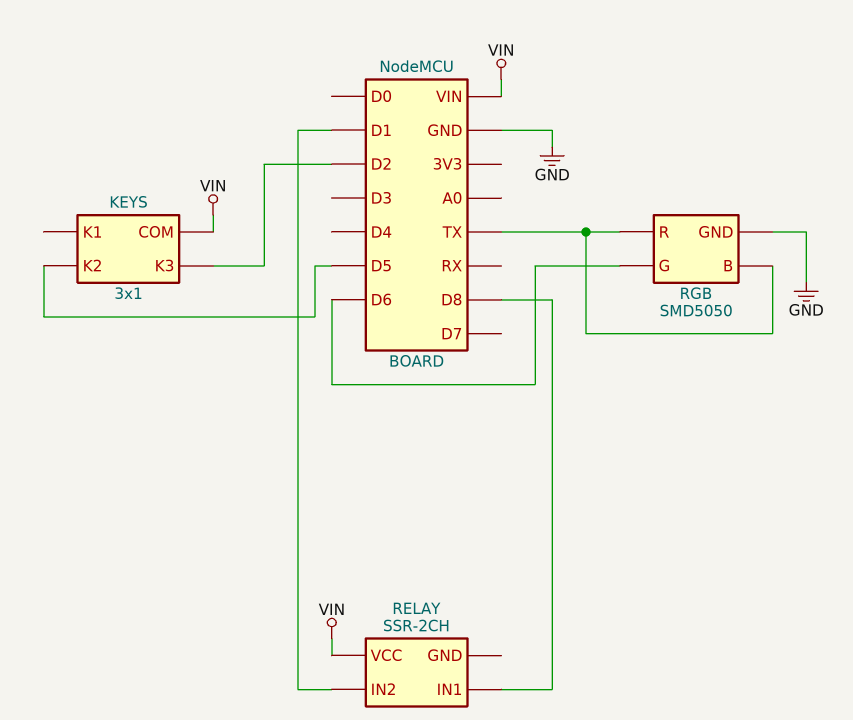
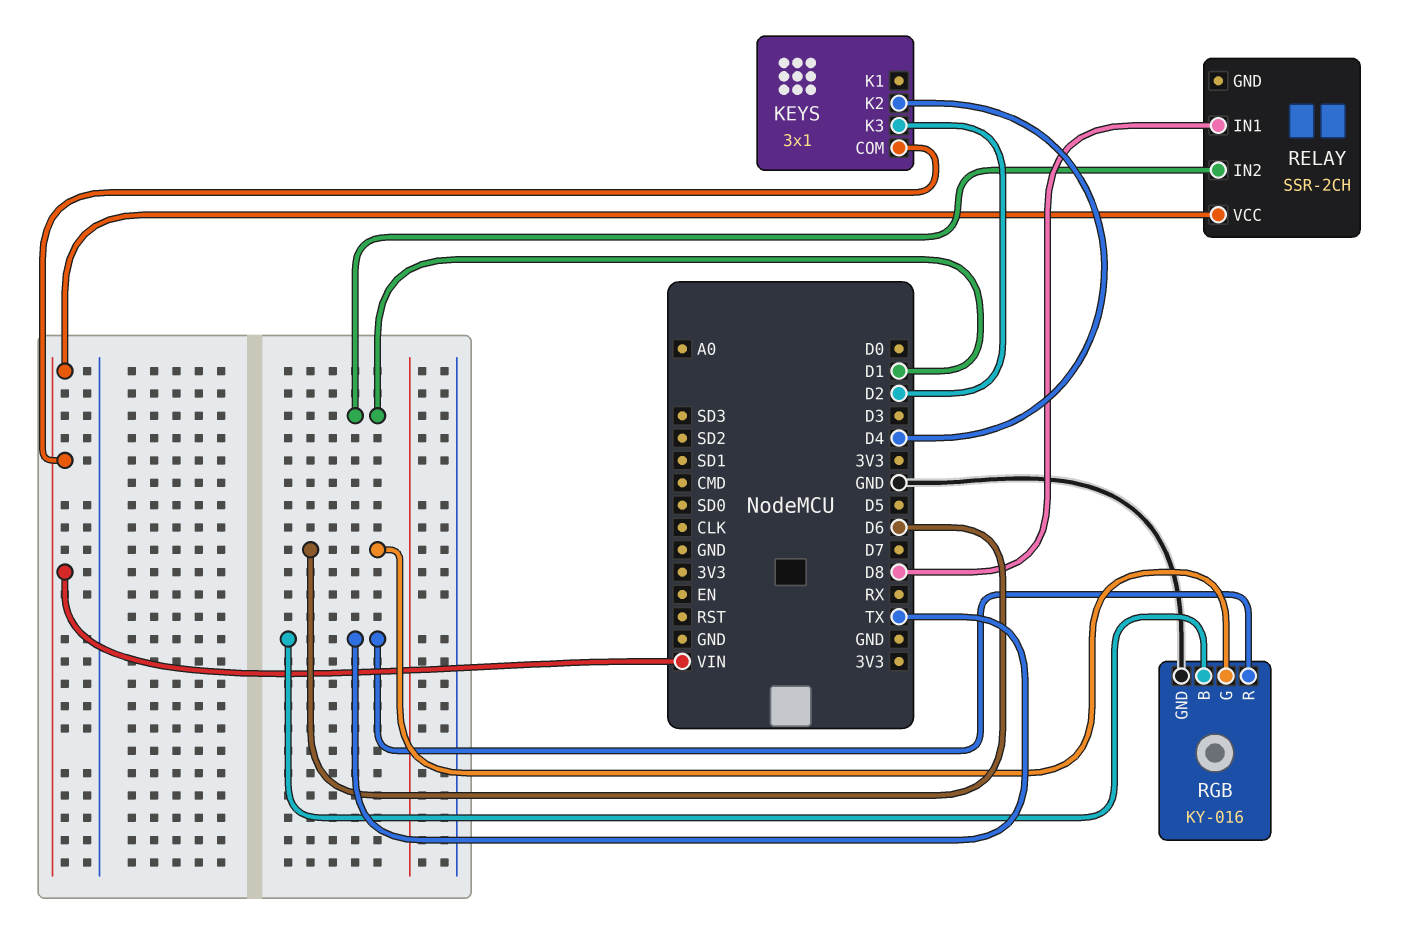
KEYS pin K2: D5 -> D4
RGB: SMD5050 -> KY-016

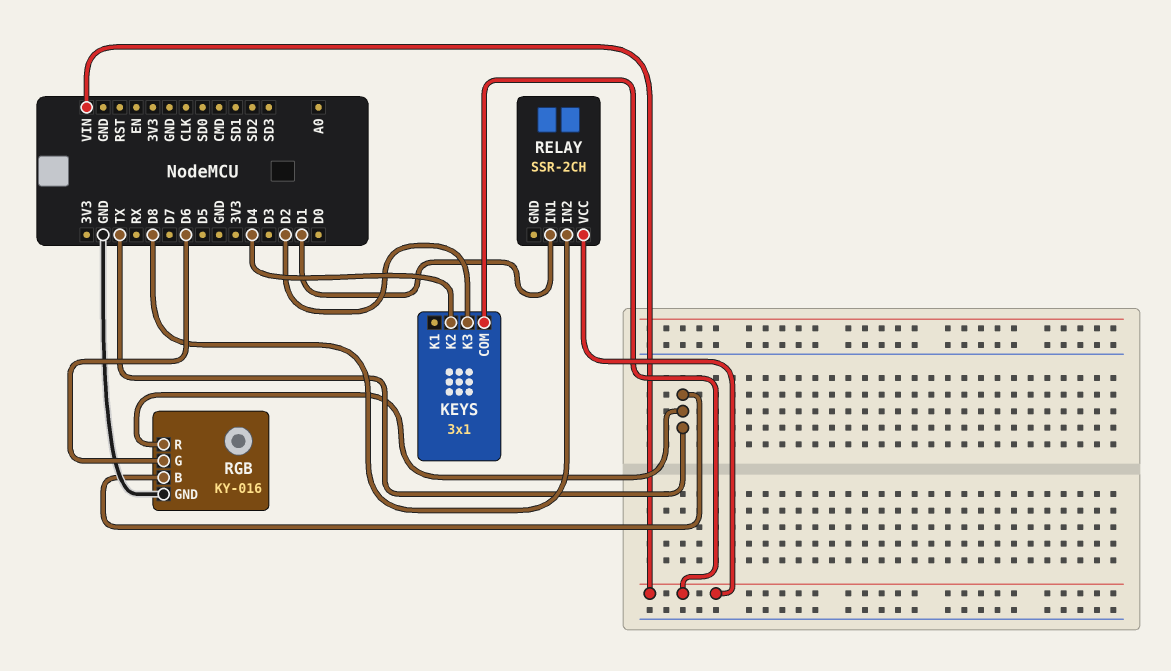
RELAY pin IN1: D8 -> D1
RELAY pin IN2: D1 -> D8

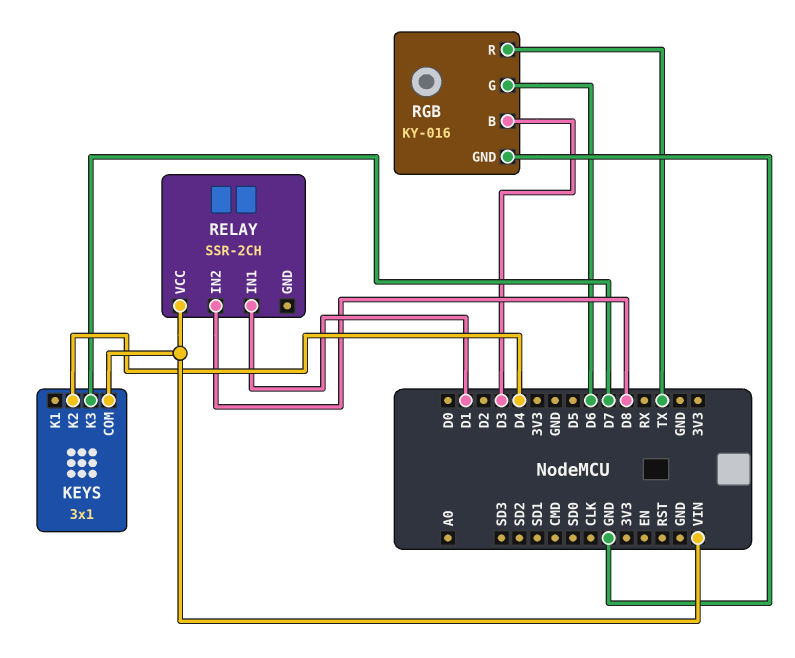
KEYS pin K3: D2 -> D7
RGB pin B: TX -> D3

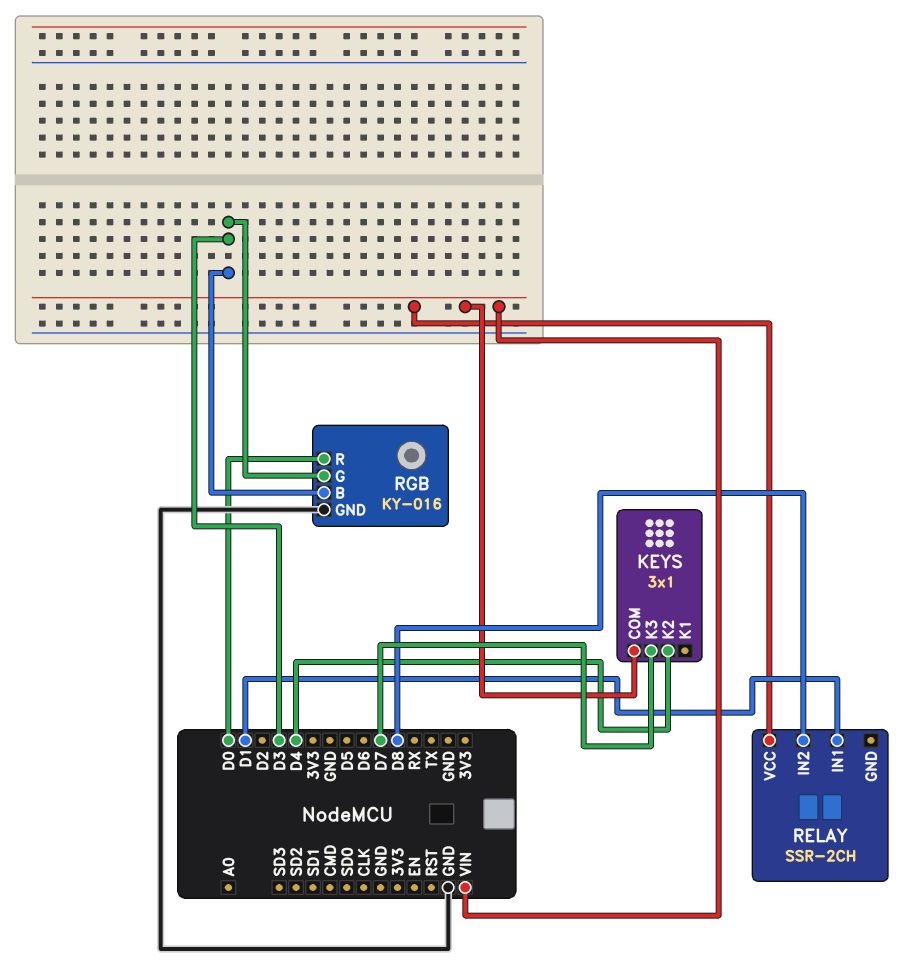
RGB pin G: D6 -> D3
RGB pin R: TX -> D0

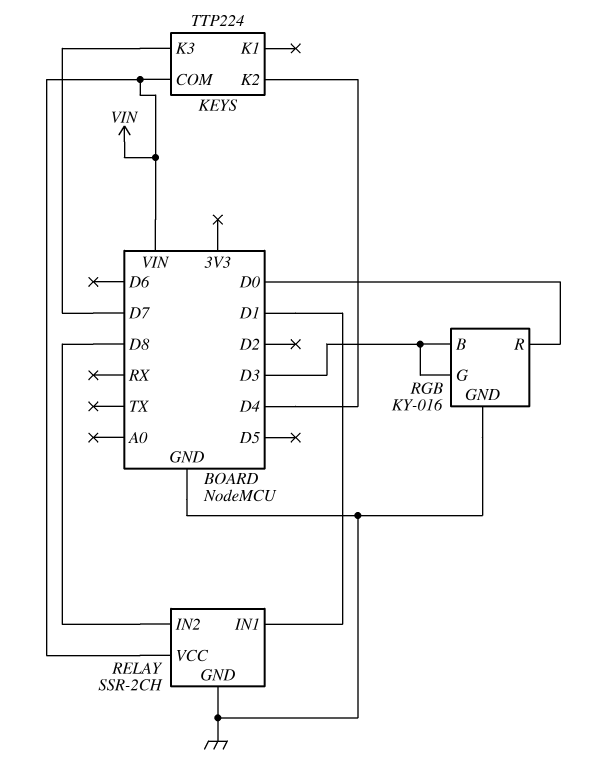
KEYS: 3x1 -> TTP224
RELAY pin GND: none -> GND

